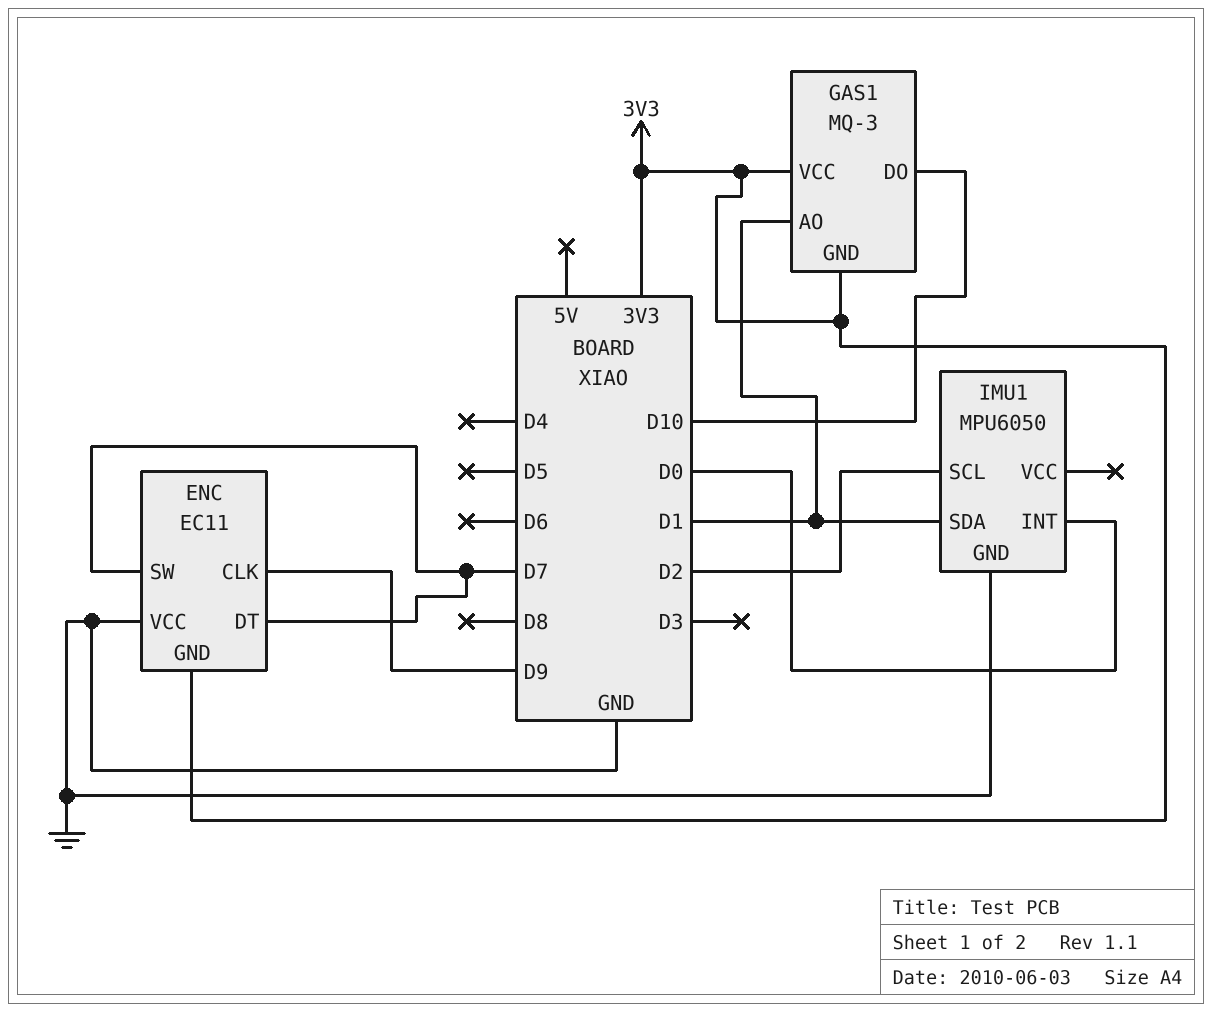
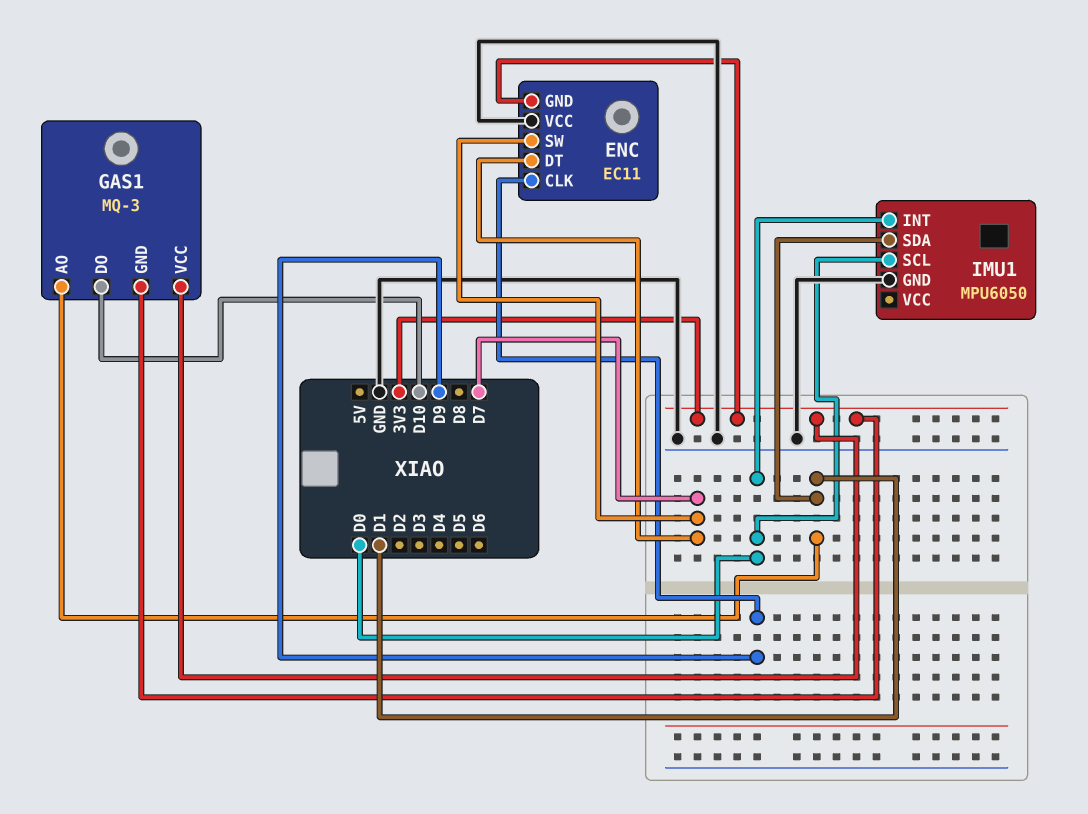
IMU1 pin SCL: D2 -> D0

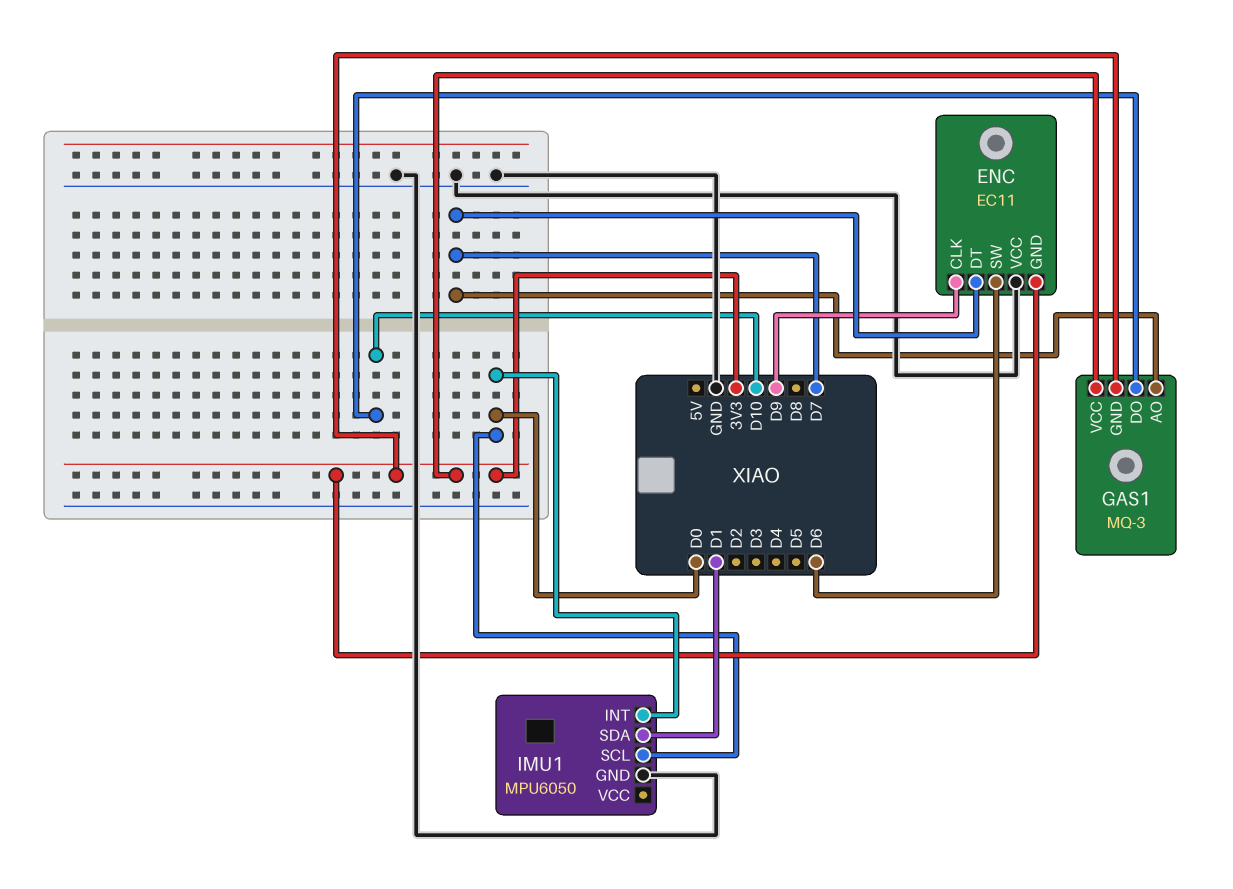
ENC pin SW: D7 -> D6
GAS1 pin AO: D1 -> D7

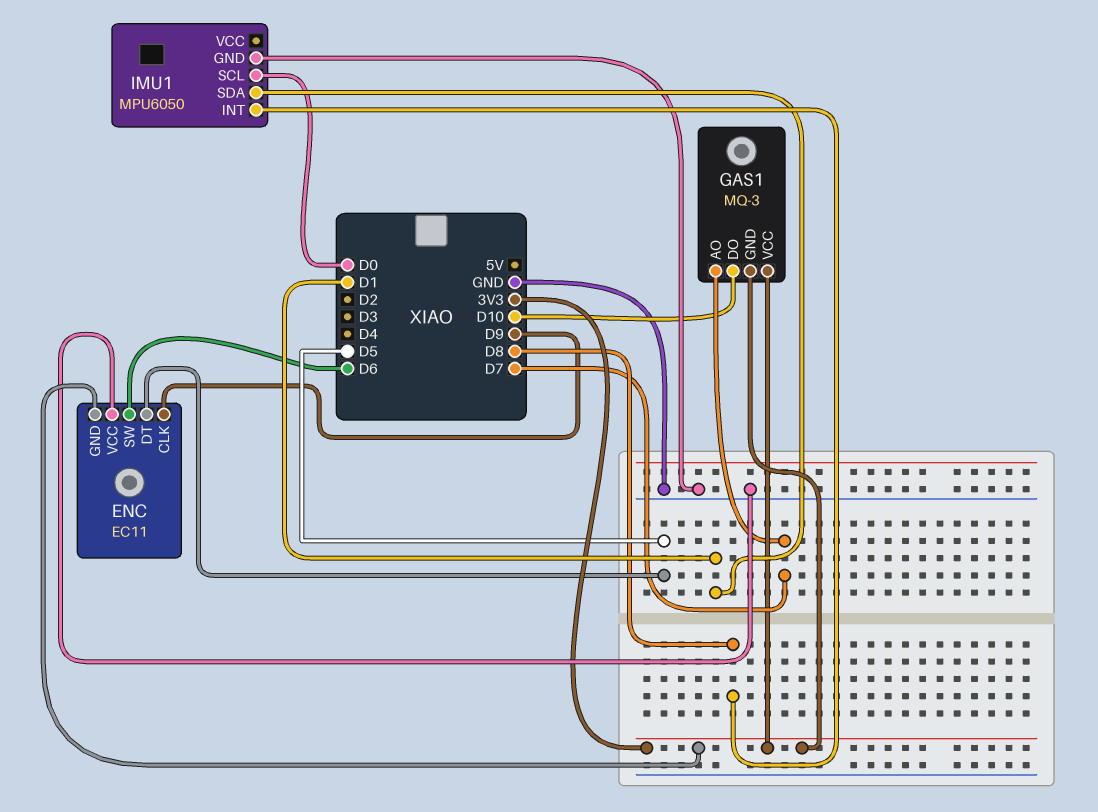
ENC pin DT: D7 -> D5
IMU1 pin INT: D0 -> D8

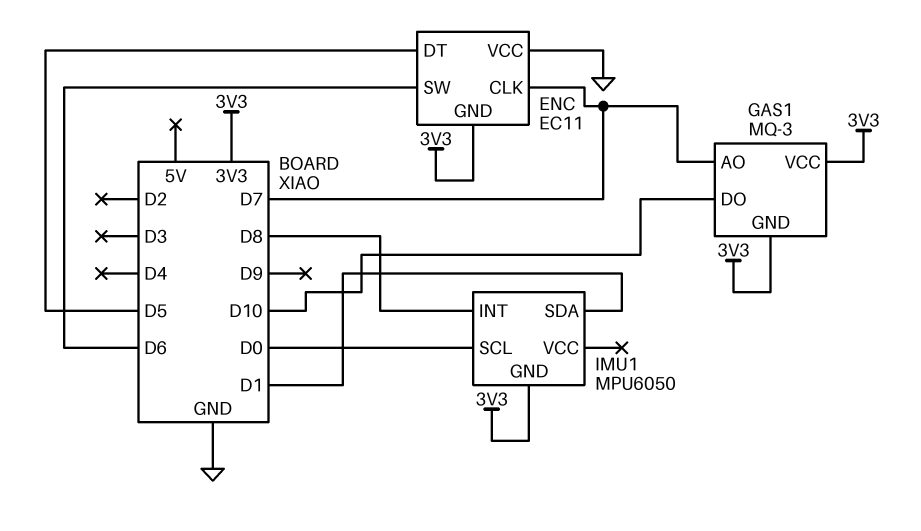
ENC pin CLK: D9 -> D7
IMU1 pin GND: GND -> 3V3

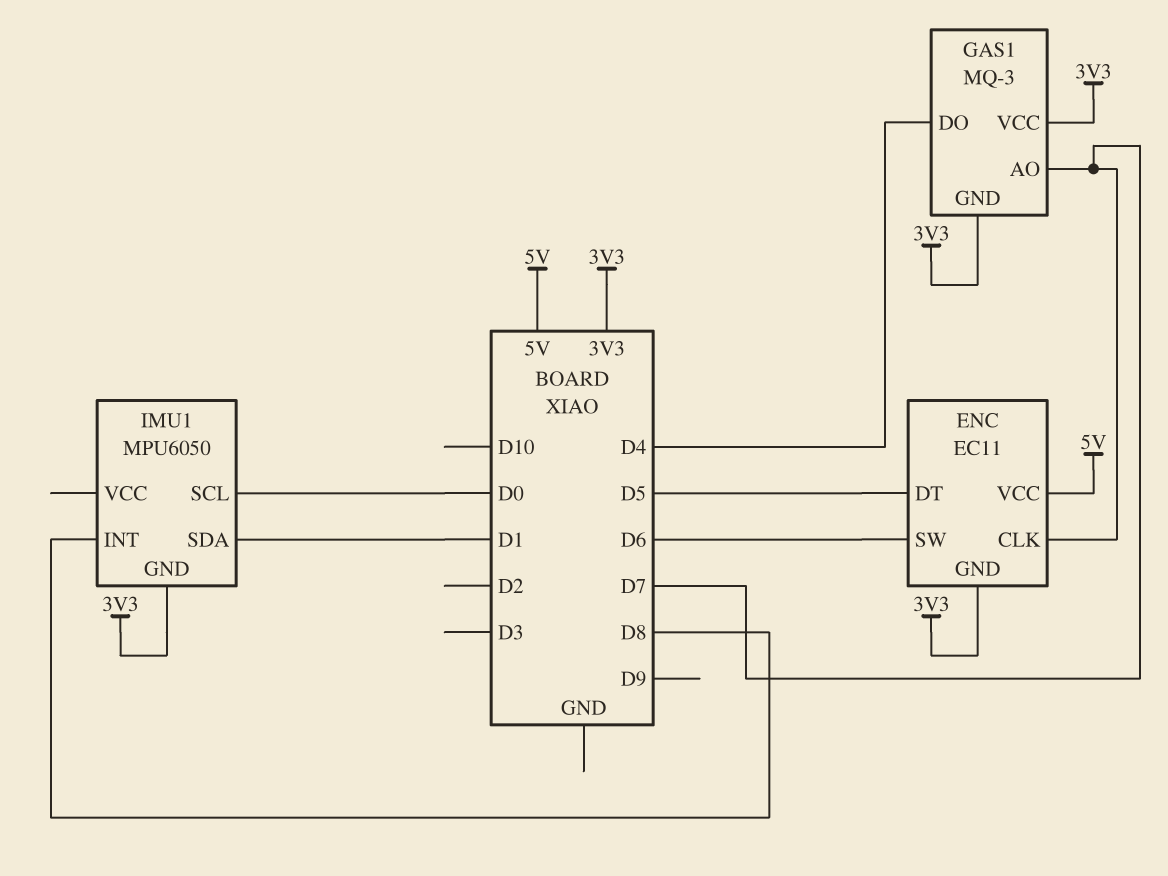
ENC pin VCC: GND -> 5V
GAS1 pin DO: D10 -> D4

